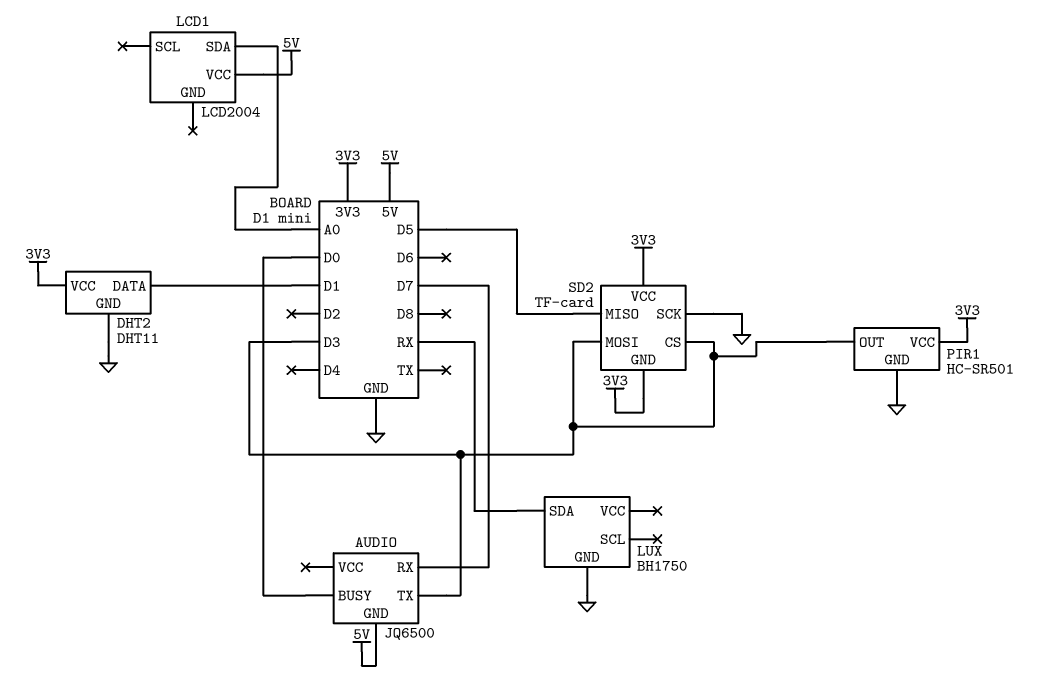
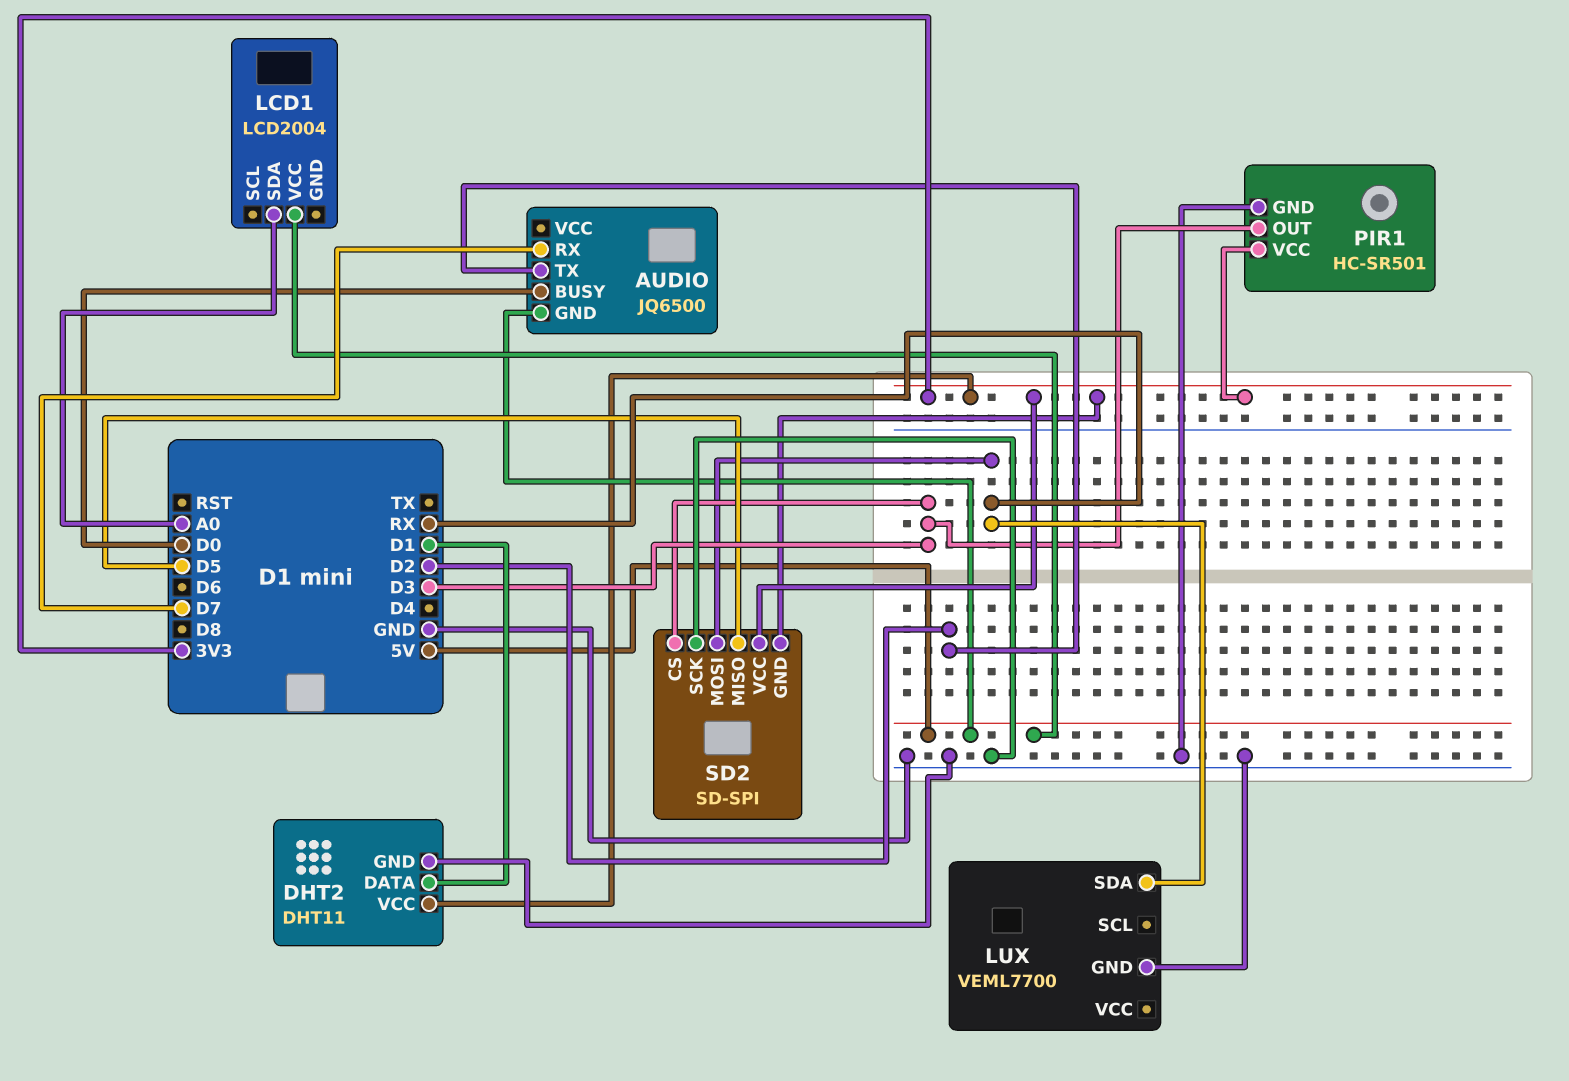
AUDIO pin TX: D3 -> D2
LUX: BH1750 -> VEML7700
SD2: TF-card -> SD-SPI
SD2 pin MOSI: D3 -> RX

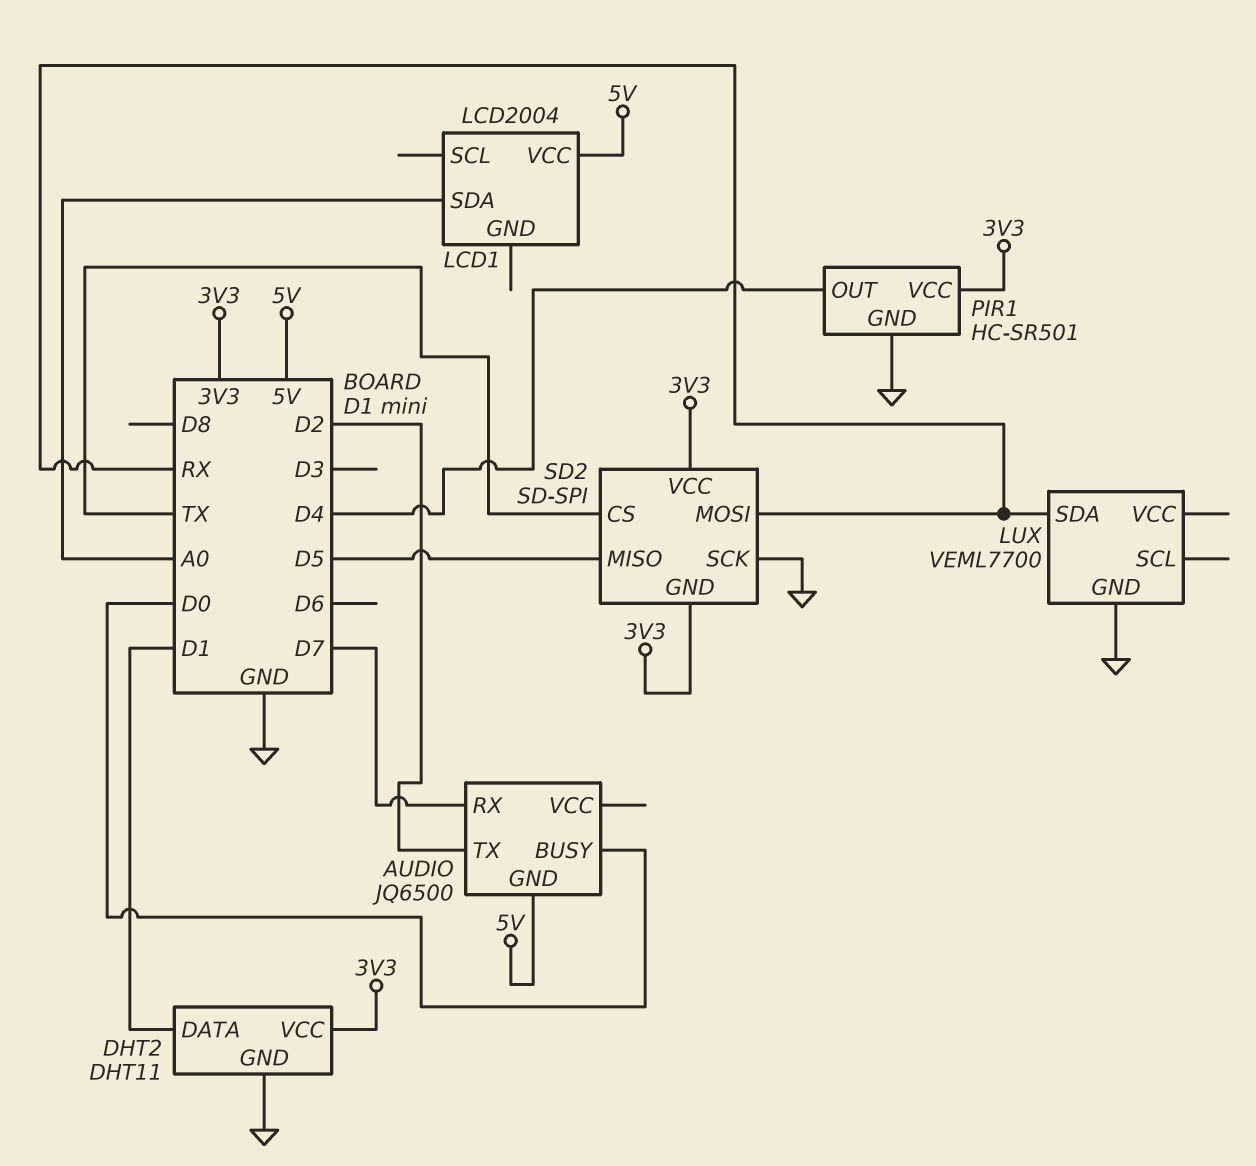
PIR1 pin OUT: D3 -> D4
SD2 pin CS: D3 -> TX

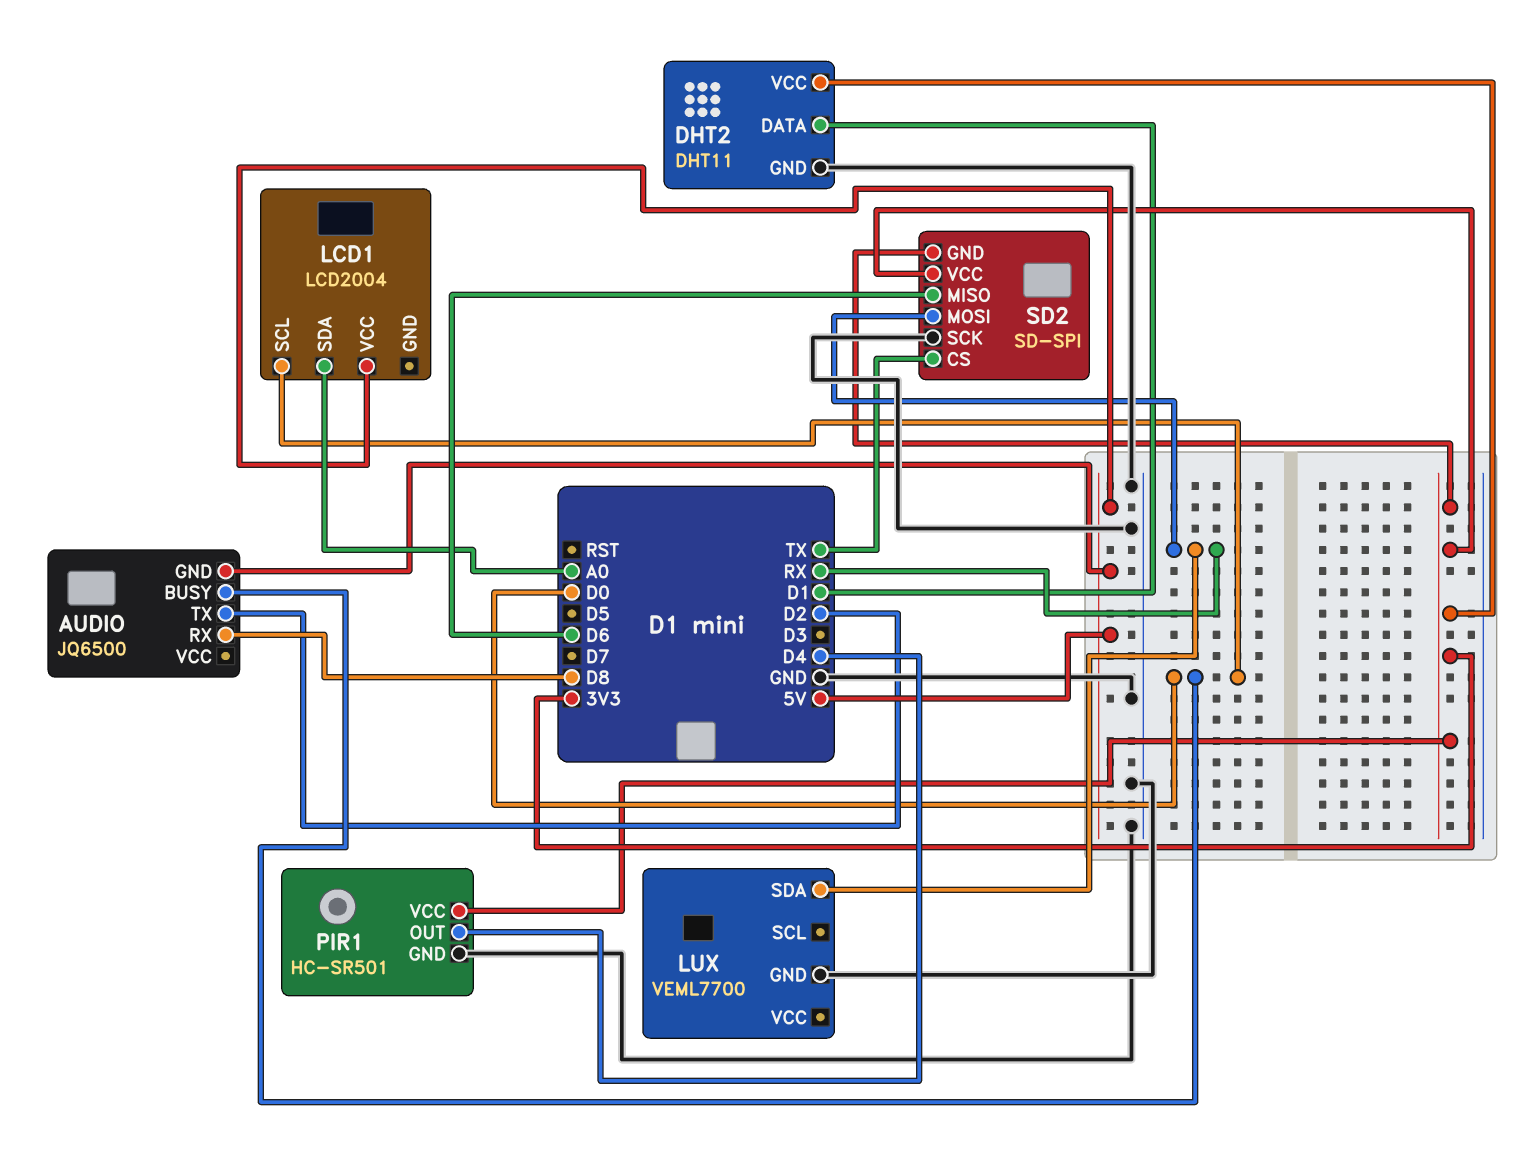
AUDIO pin RX: D7 -> D8
LCD1 pin SCL: none -> D0
SD2 pin MISO: D5 -> D6

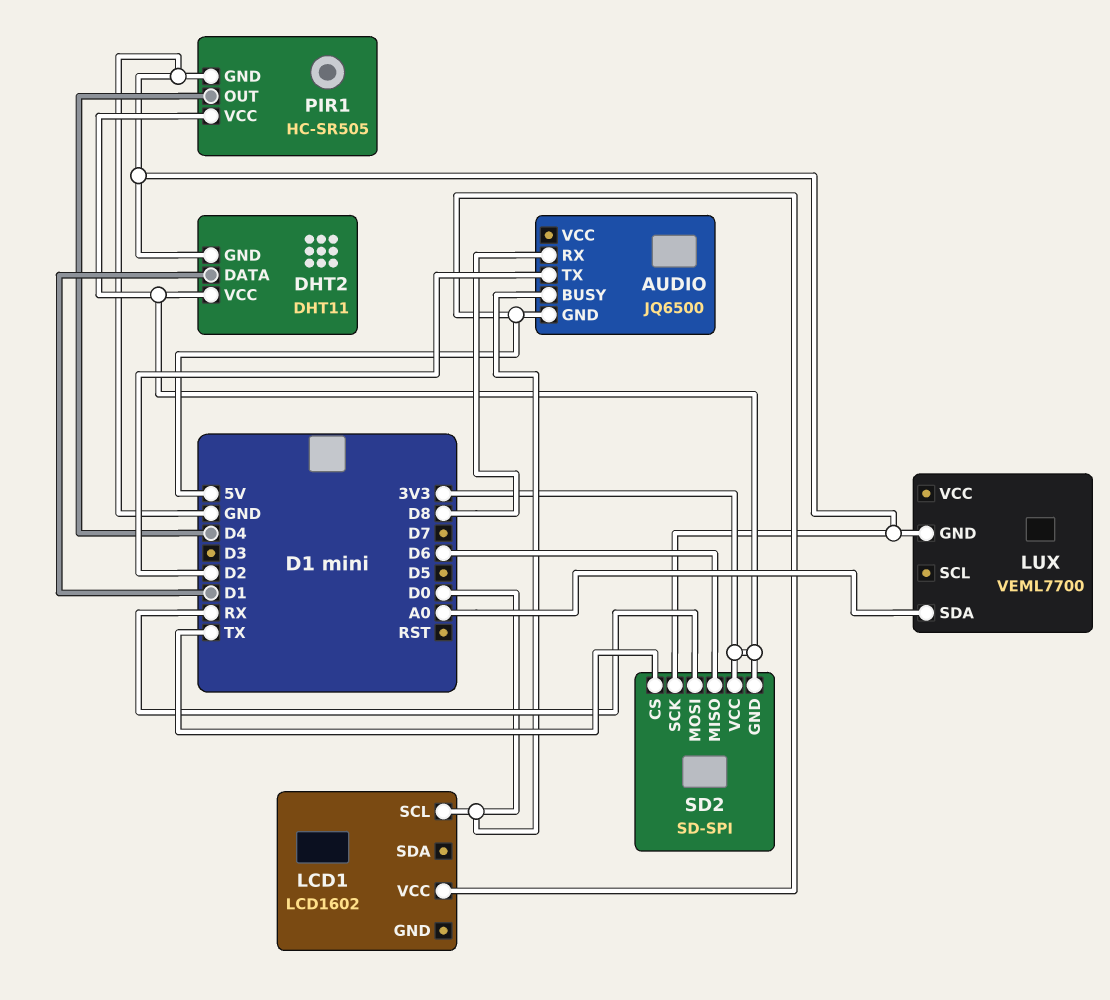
LCD1: LCD2004 -> LCD1602
LCD1 pin SDA: A0 -> none
LUX pin SDA: RX -> A0
PIR1: HC-SR501 -> HC-SR505

